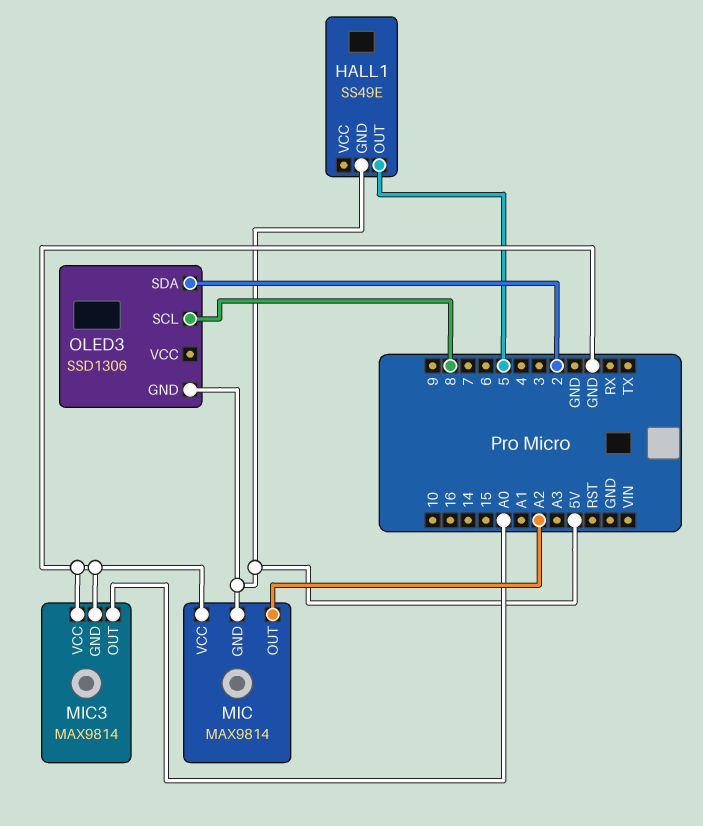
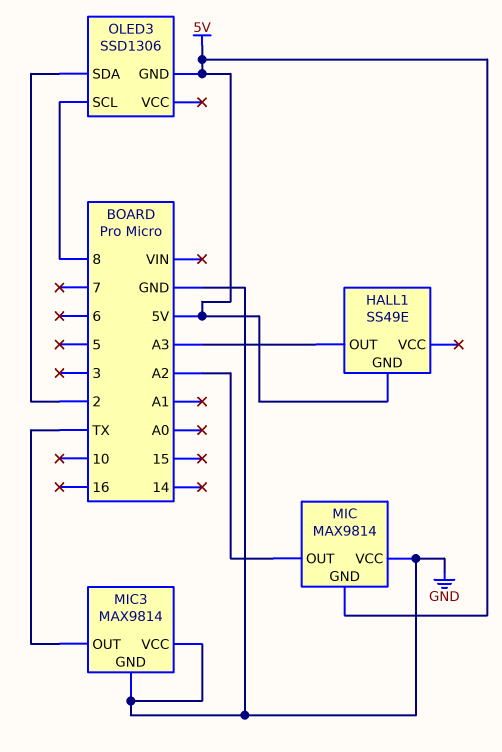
HALL1 pin OUT: 5 -> A3
MIC3 pin OUT: A0 -> TX

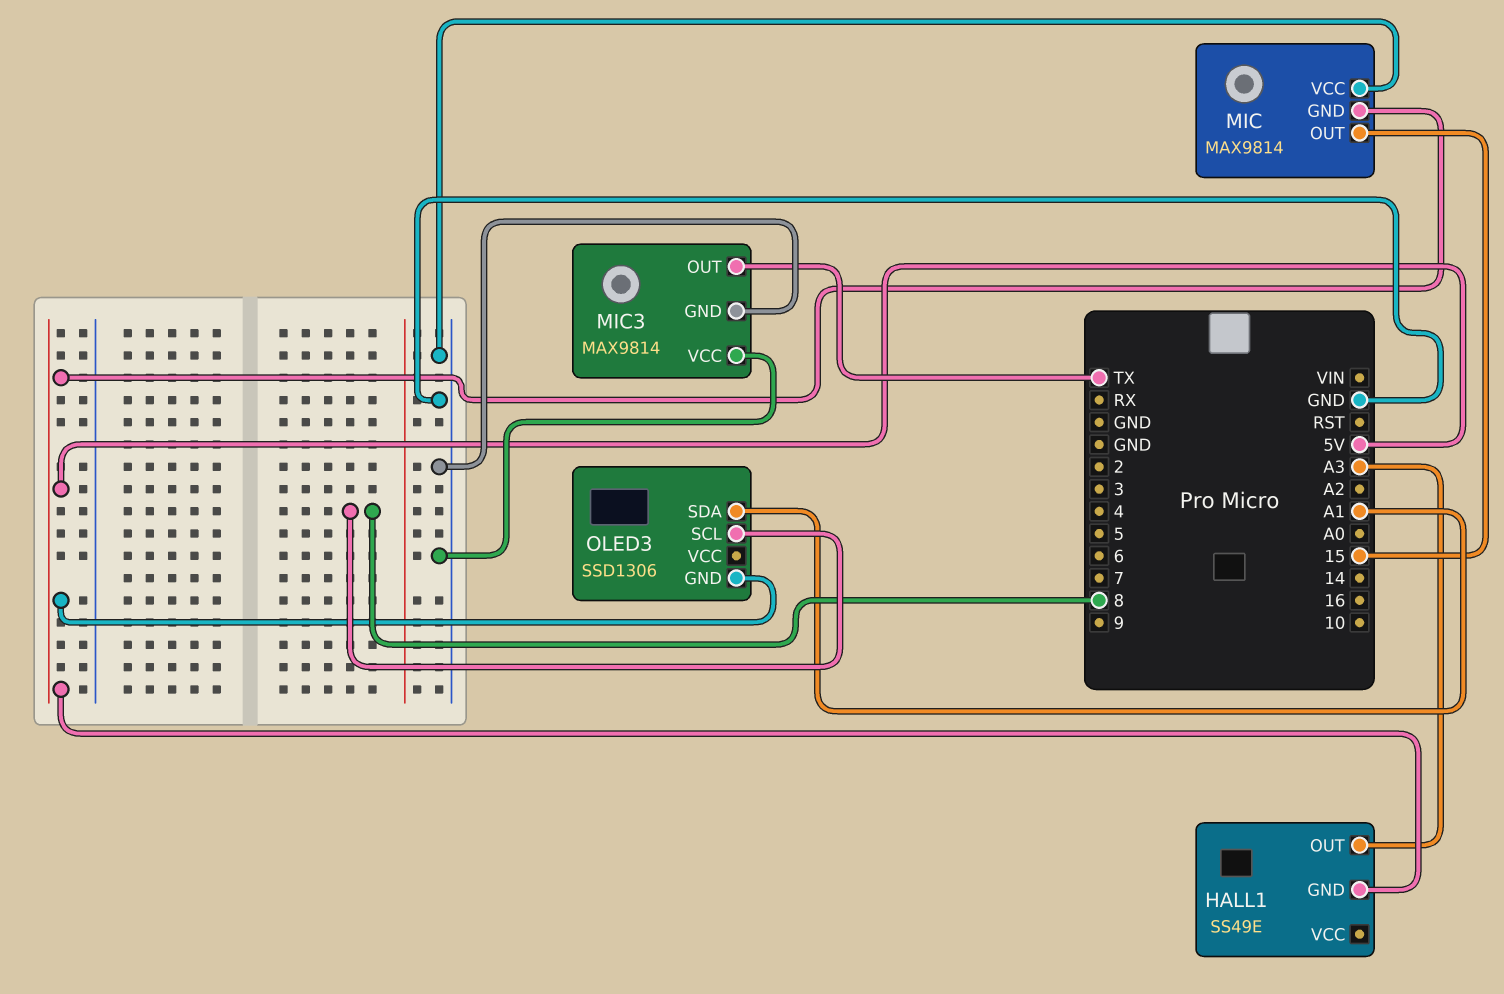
MIC pin OUT: A2 -> 15
OLED3 pin SDA: 2 -> A1

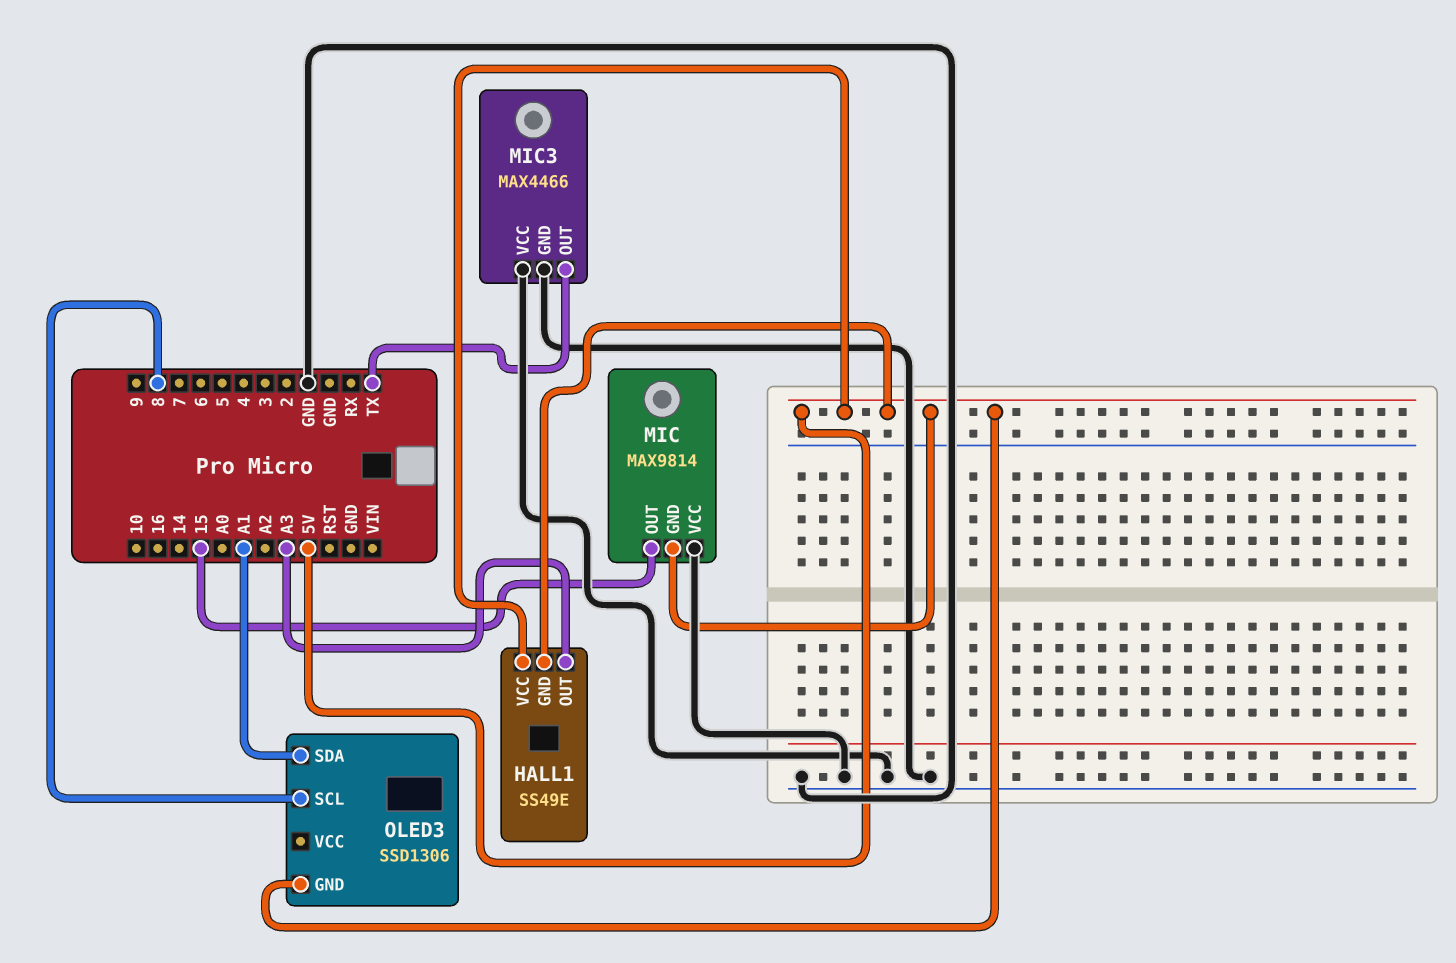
HALL1 pin VCC: none -> 5V
MIC3: MAX9814 -> MAX4466

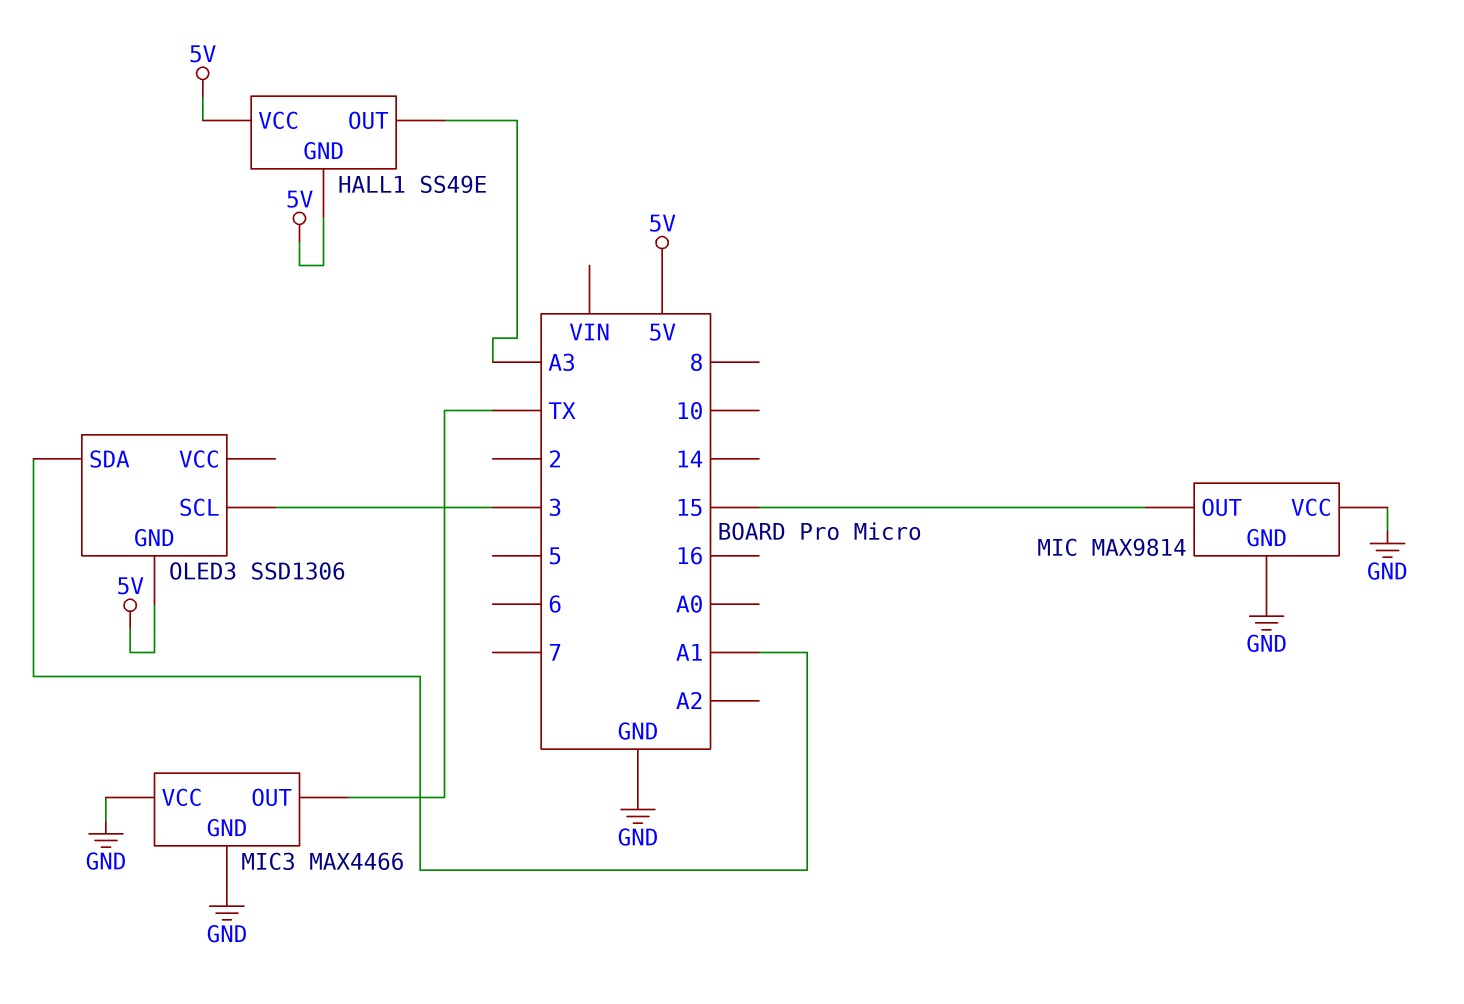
MIC pin GND: 5V -> GND
OLED3 pin SCL: 8 -> 3

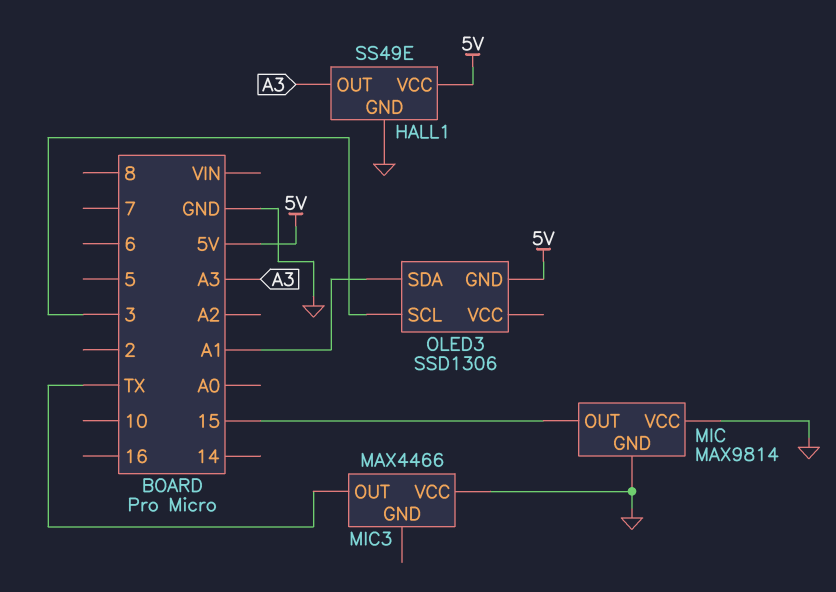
HALL1 pin GND: 5V -> GND
MIC3 pin GND: GND -> none

